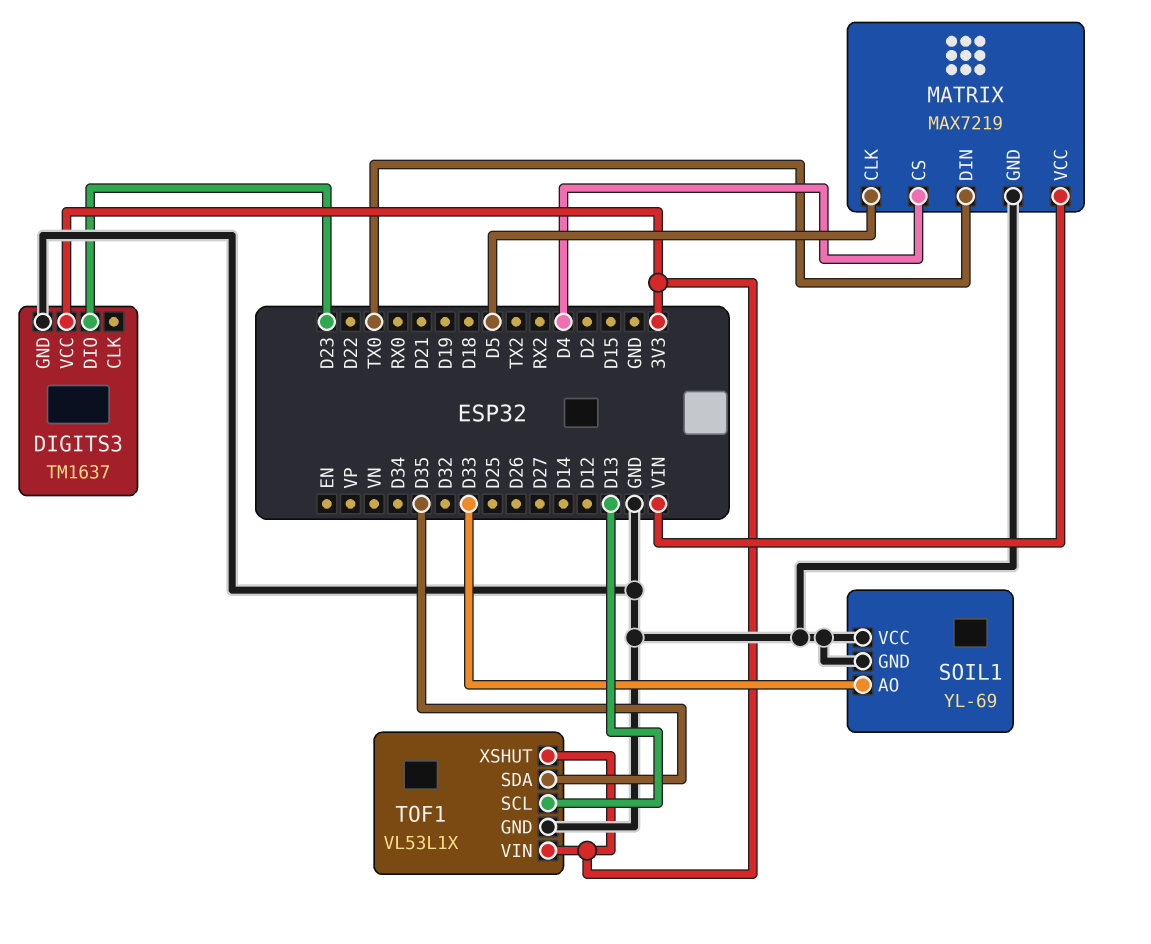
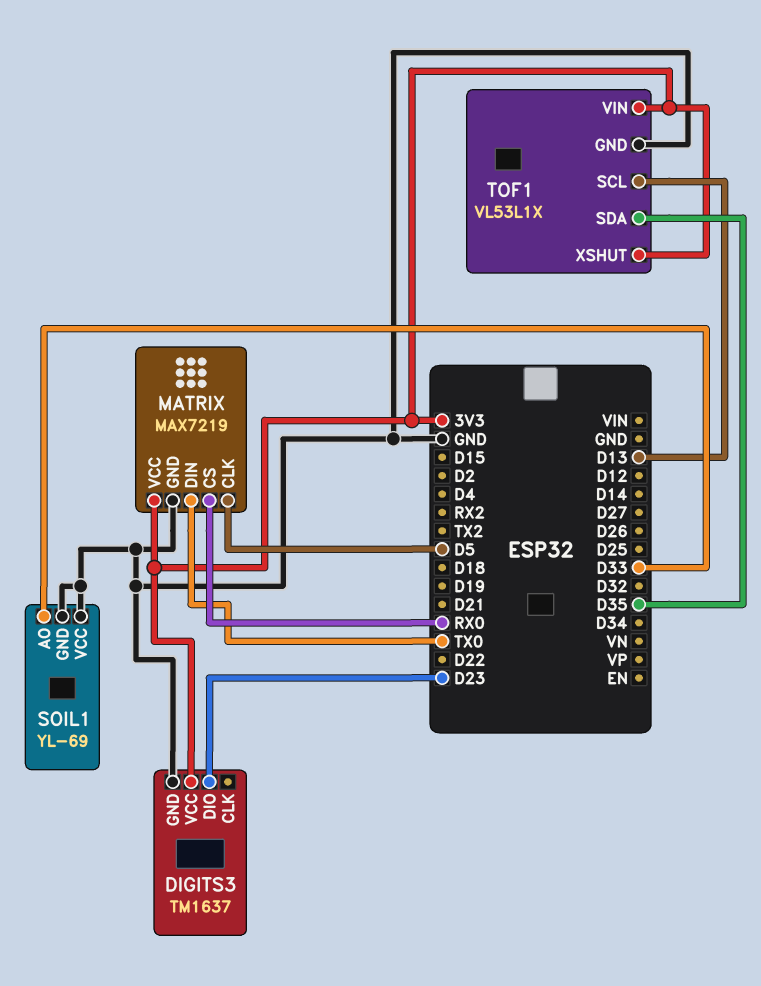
MATRIX pin CS: D4 -> RX0
MATRIX pin VCC: VIN -> 3V3

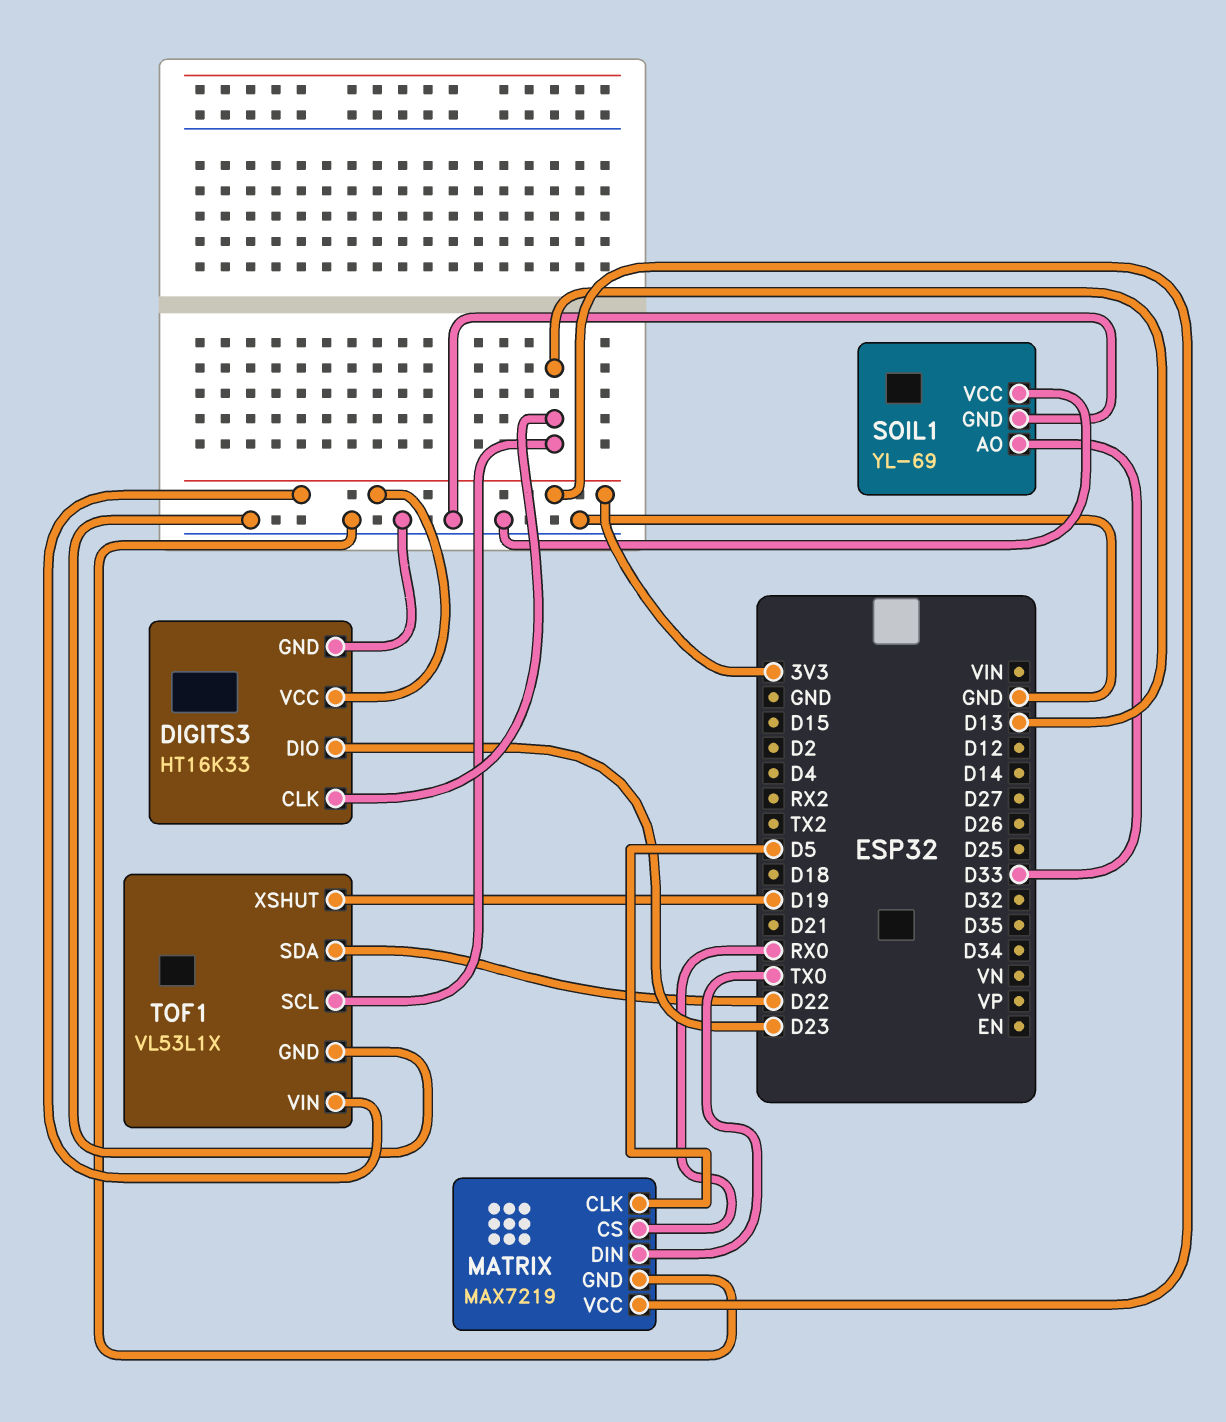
DIGITS3: TM1637 -> HT16K33
DIGITS3 pin CLK: none -> D13
TOF1 pin SDA: D35 -> D22
TOF1 pin XSHUT: 3V3 -> D19

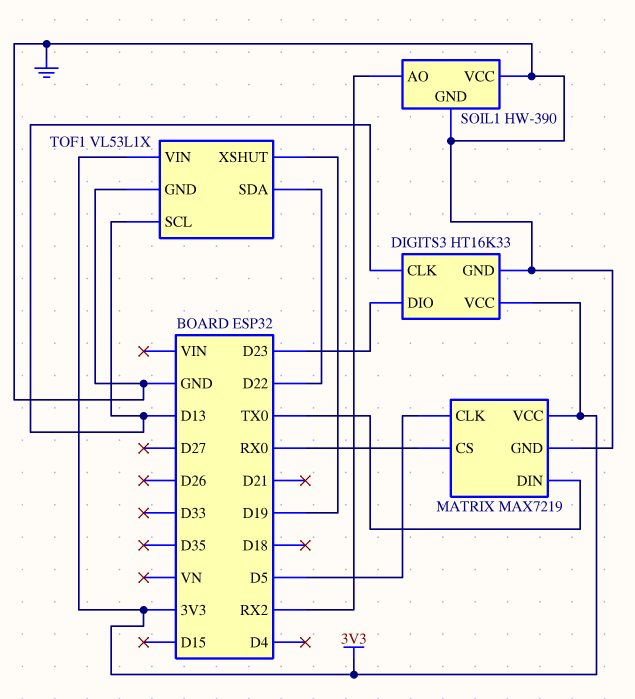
SOIL1: YL-69 -> HW-390
SOIL1 pin AO: D33 -> RX2

